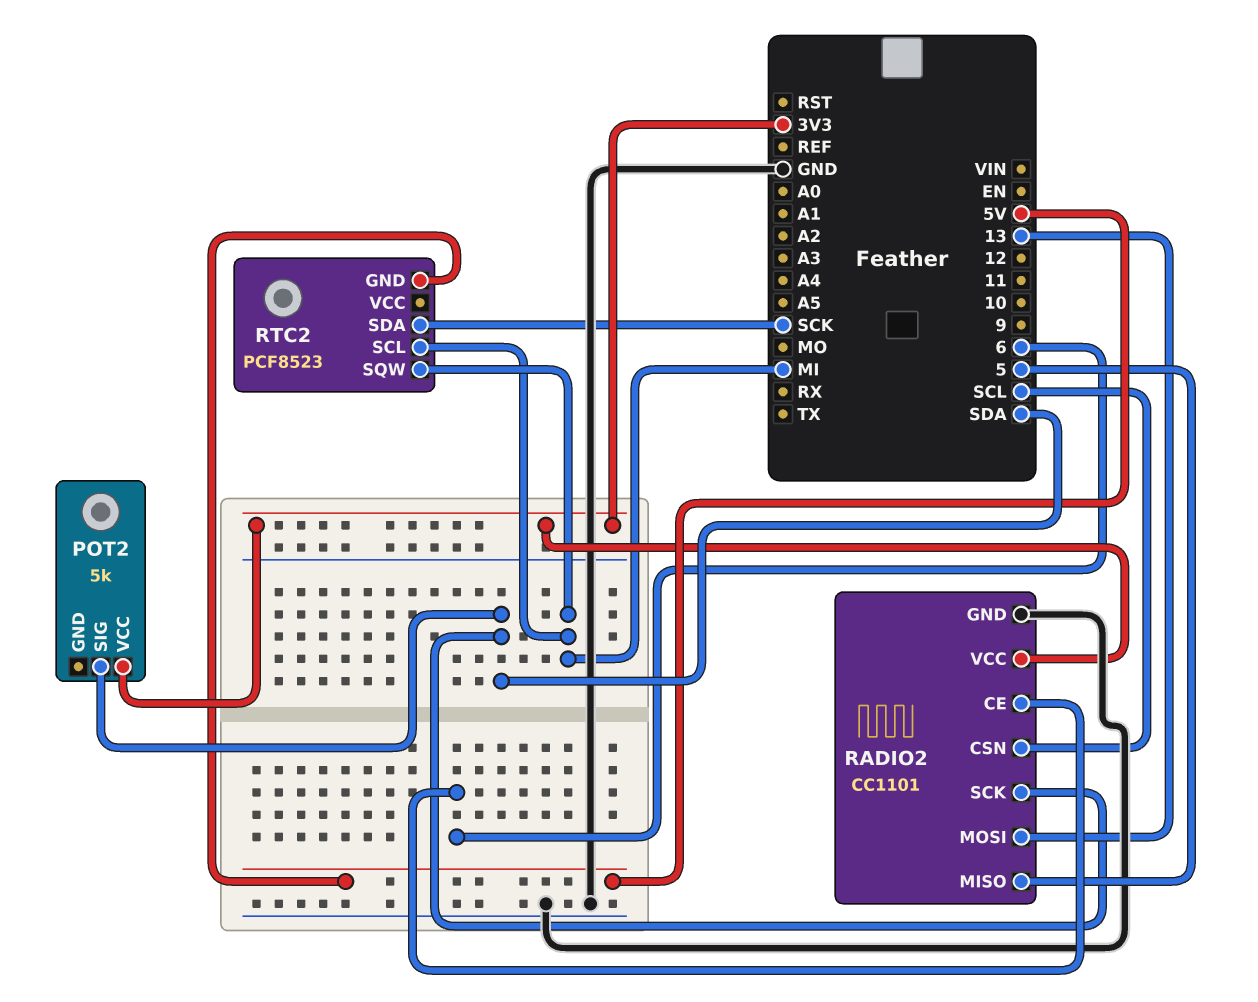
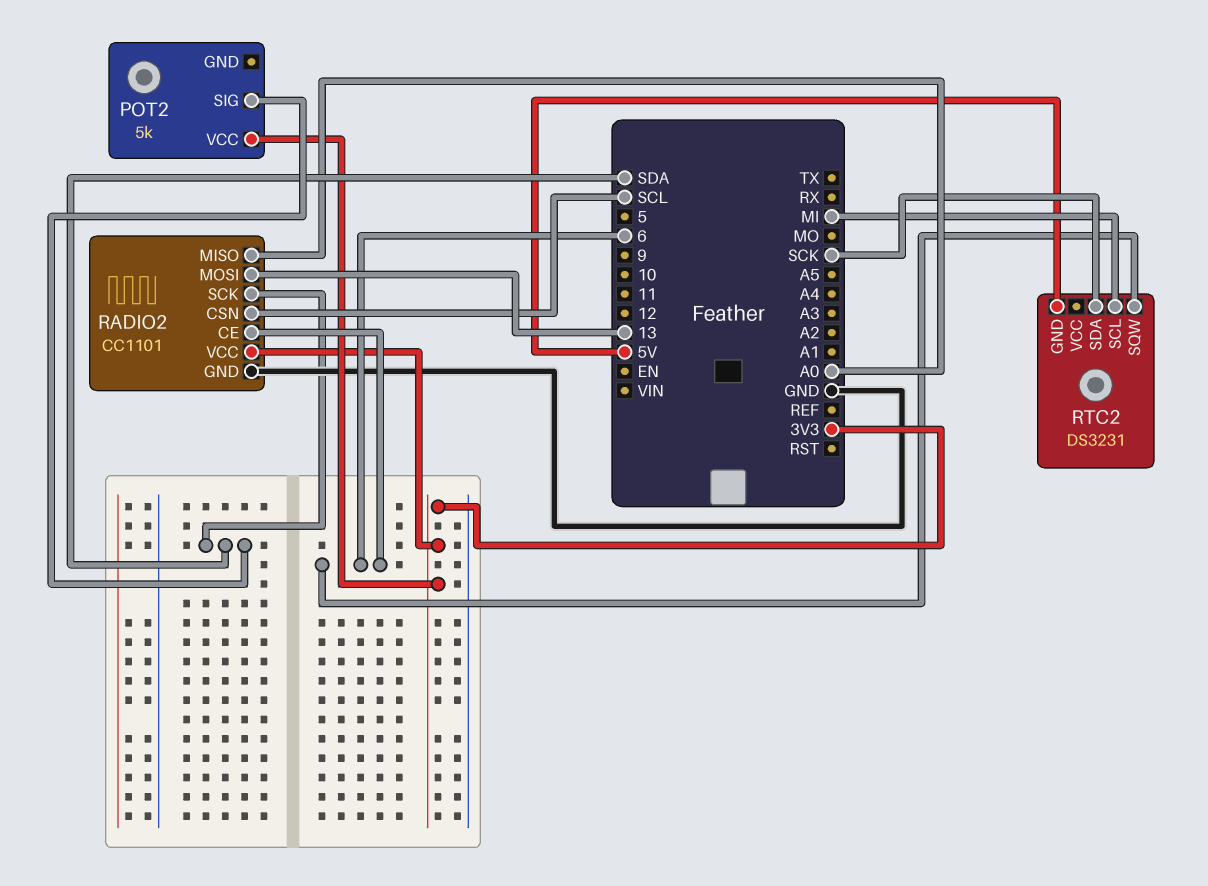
RADIO2 pin MISO: 5 -> A0
RTC2: PCF8523 -> DS3231
RTC2 pin SQW: MI -> 6

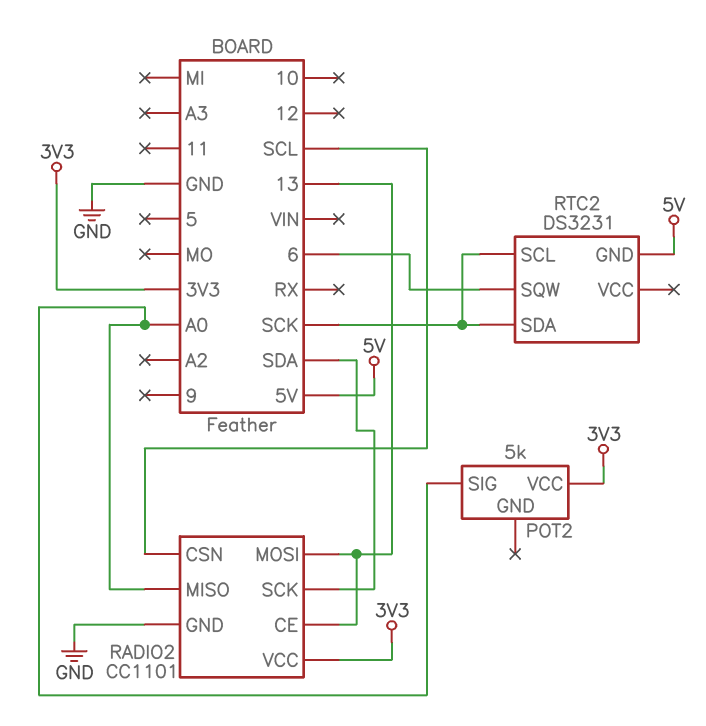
POT2 pin SIG: SDA -> A0
RADIO2 pin CE: 6 -> 13
RTC2 pin SCL: MI -> SCK

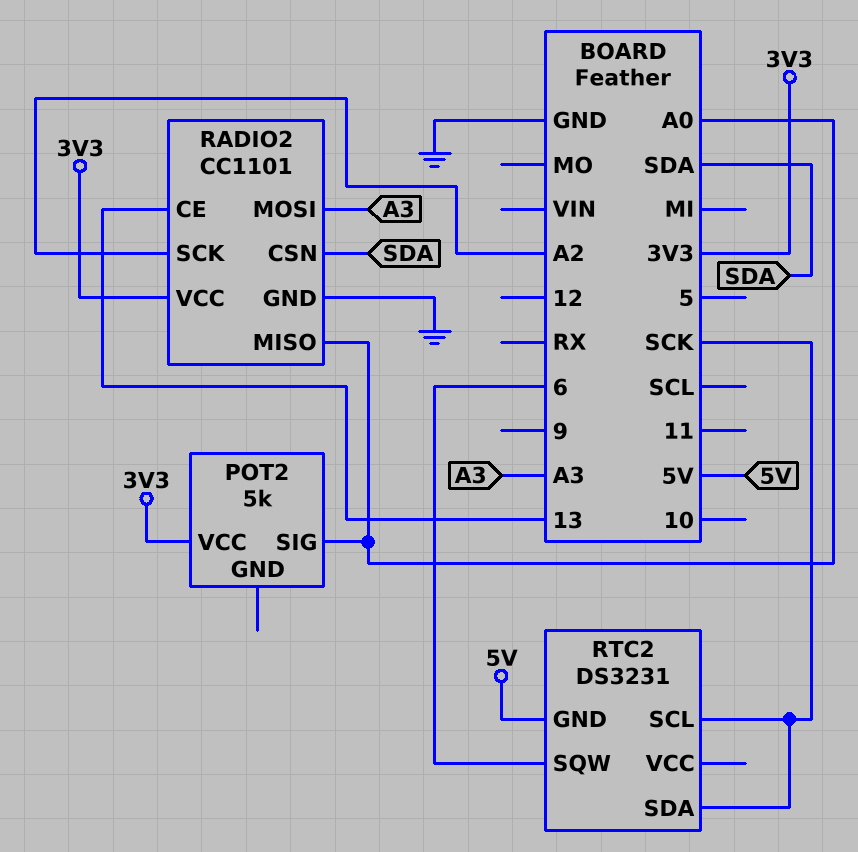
RADIO2 pin CSN: SCL -> SDA
RADIO2 pin MOSI: 13 -> A3
RADIO2 pin SCK: SDA -> A2

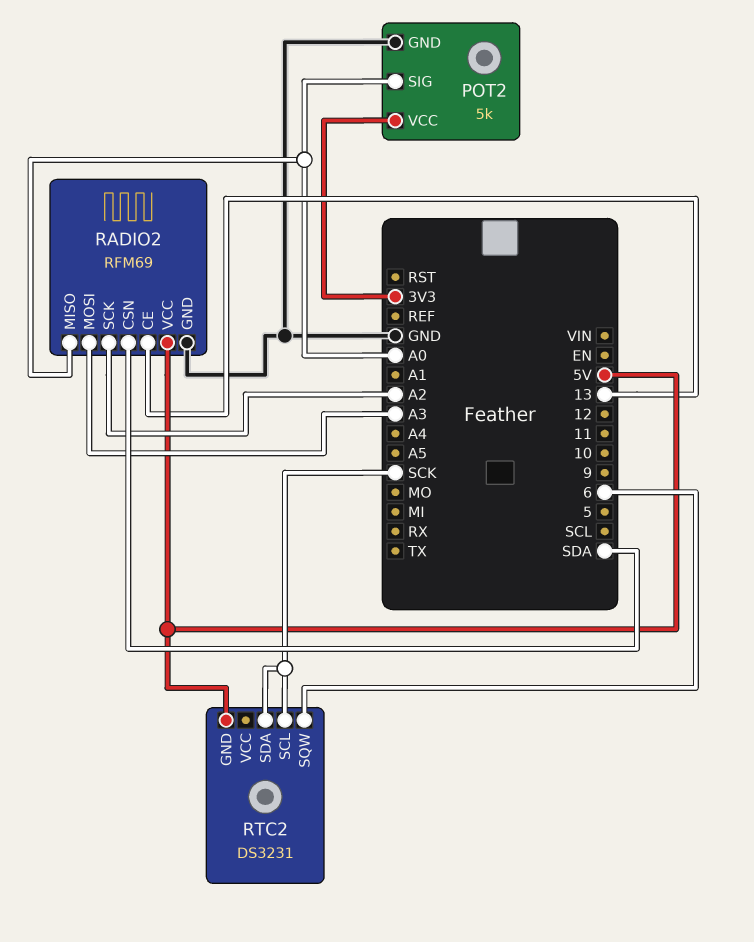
POT2 pin GND: none -> GND
RADIO2: CC1101 -> RFM69
RADIO2 pin VCC: 3V3 -> 5V

